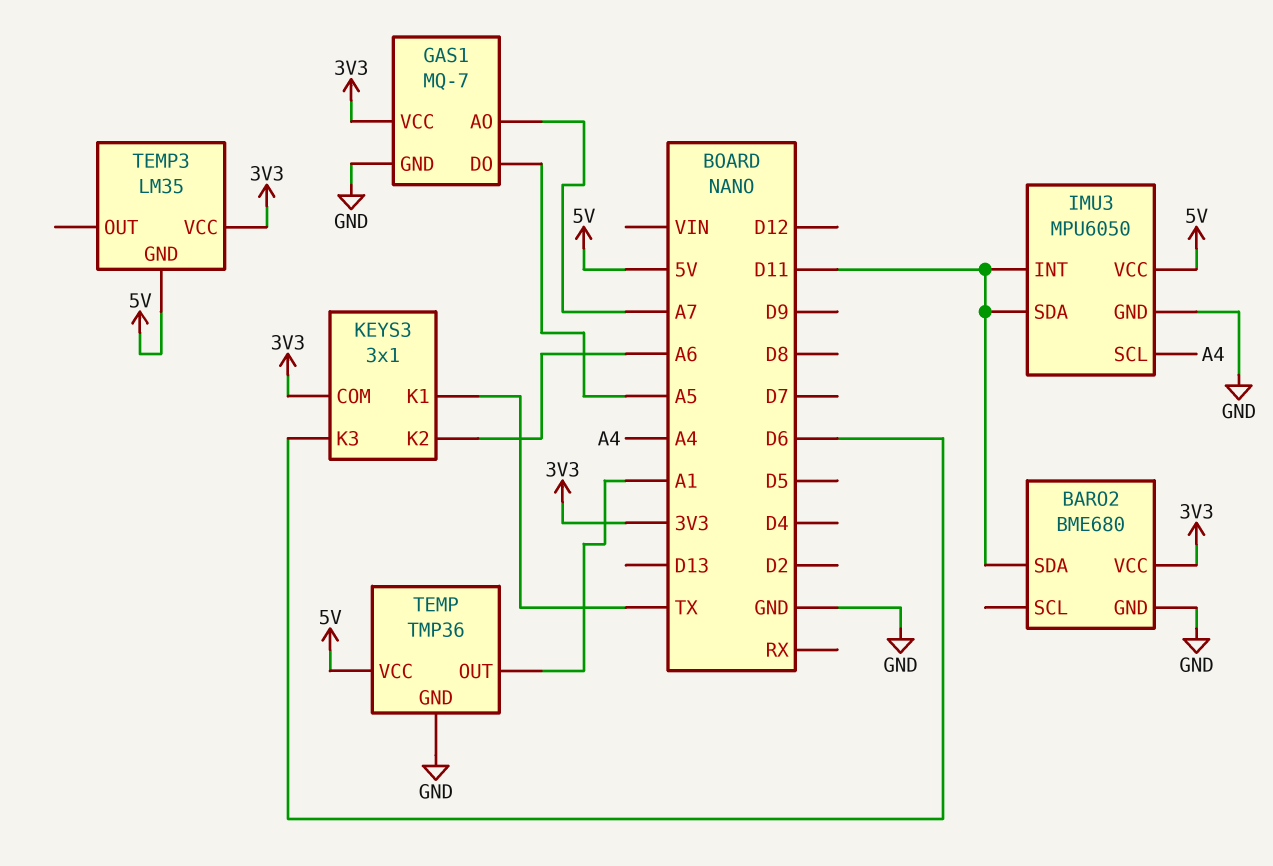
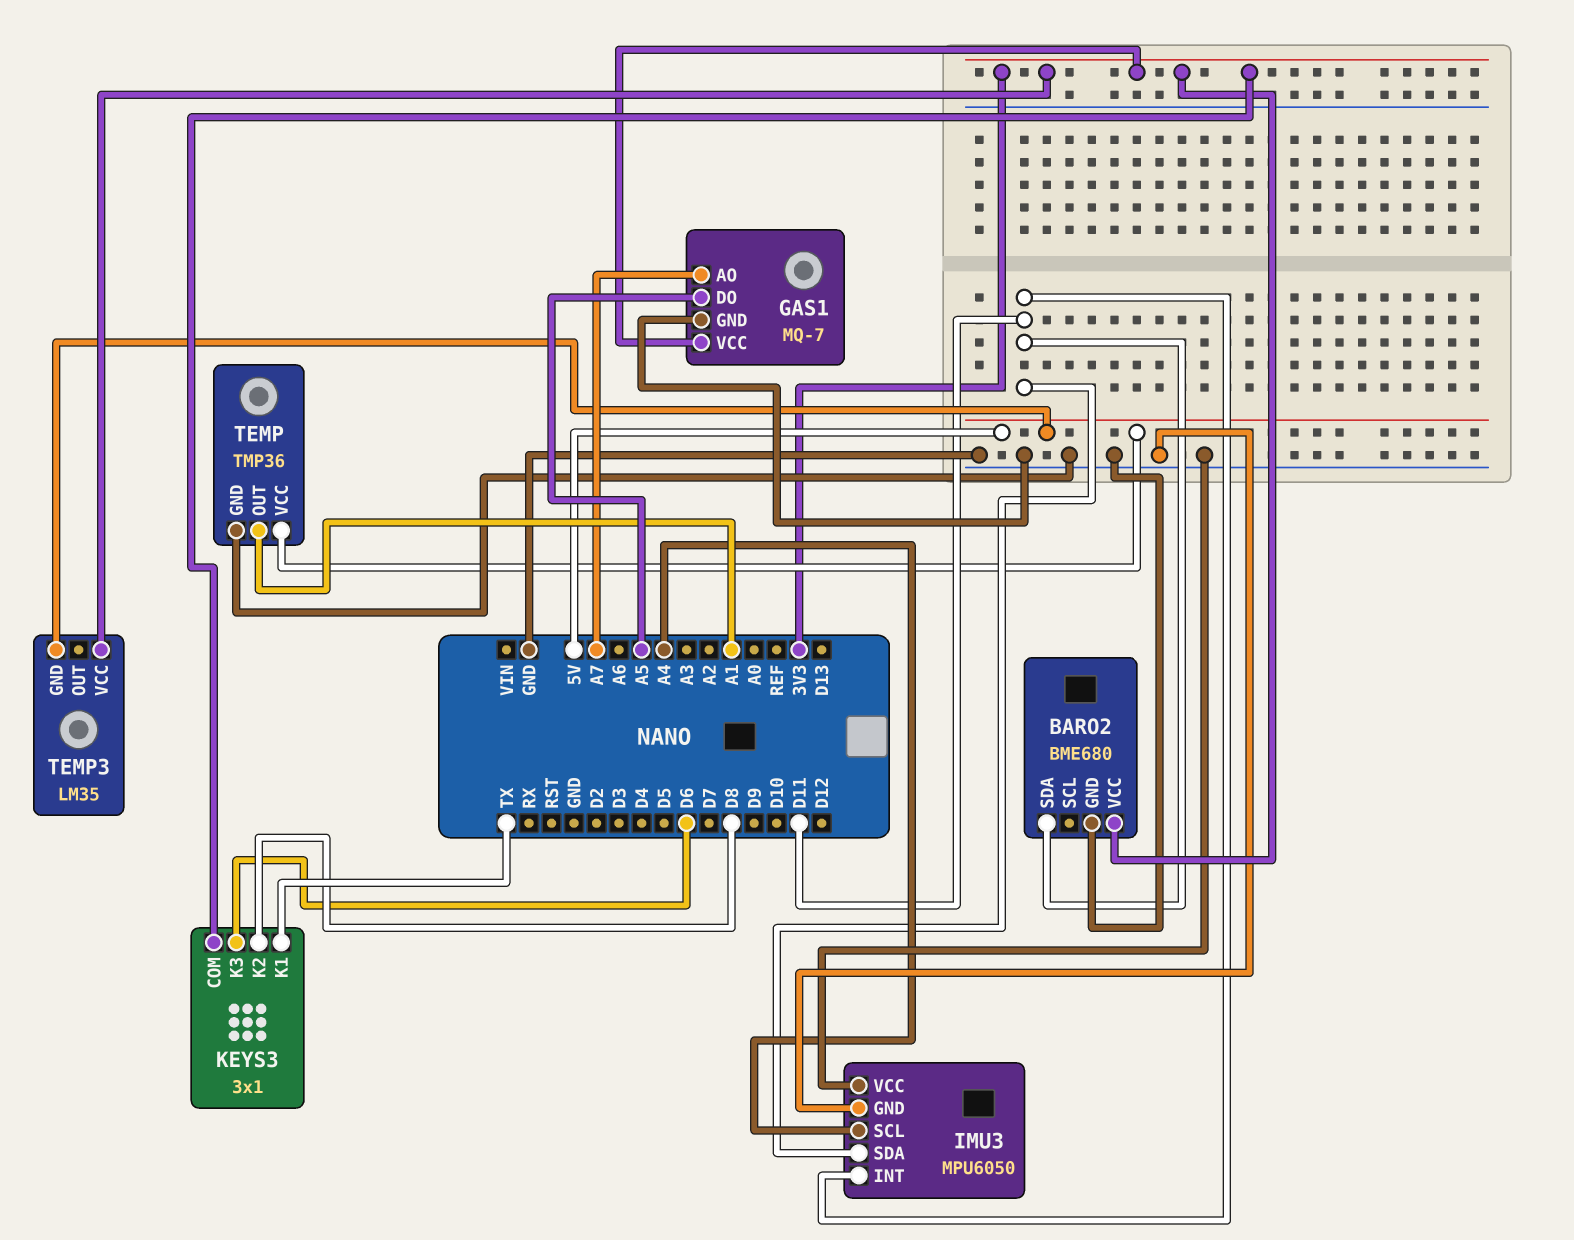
IMU3 pin VCC: 5V -> GND
KEYS3 pin K2: A6 -> D8

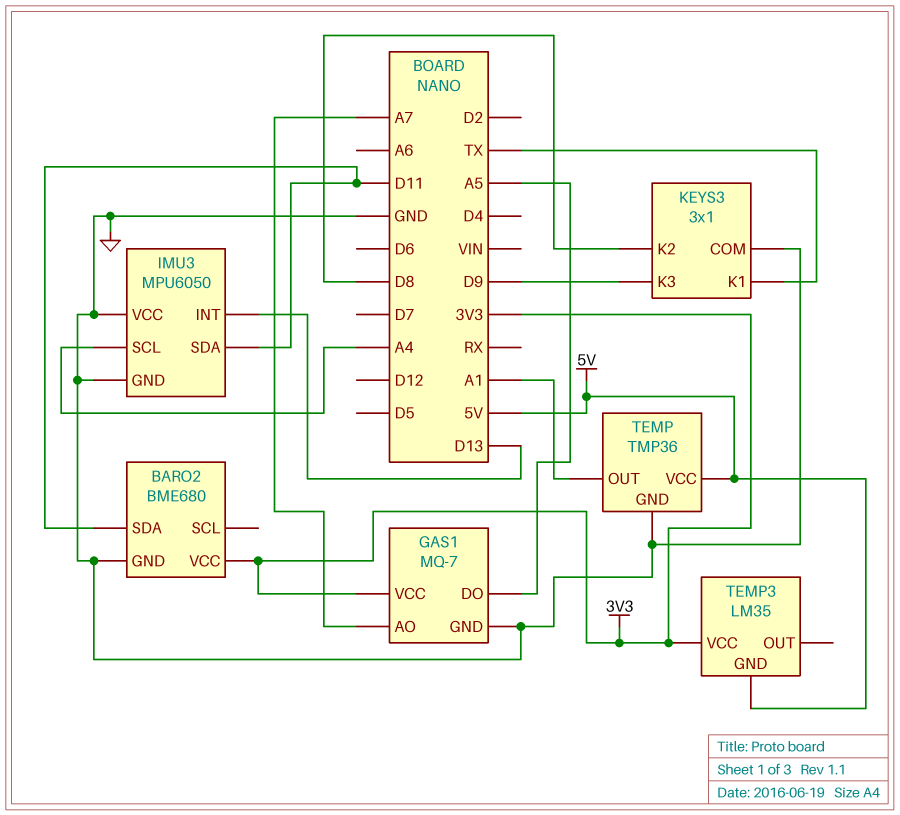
IMU3 pin INT: D11 -> D13
KEYS3 pin COM: 3V3 -> GND
KEYS3 pin K3: D6 -> D9

